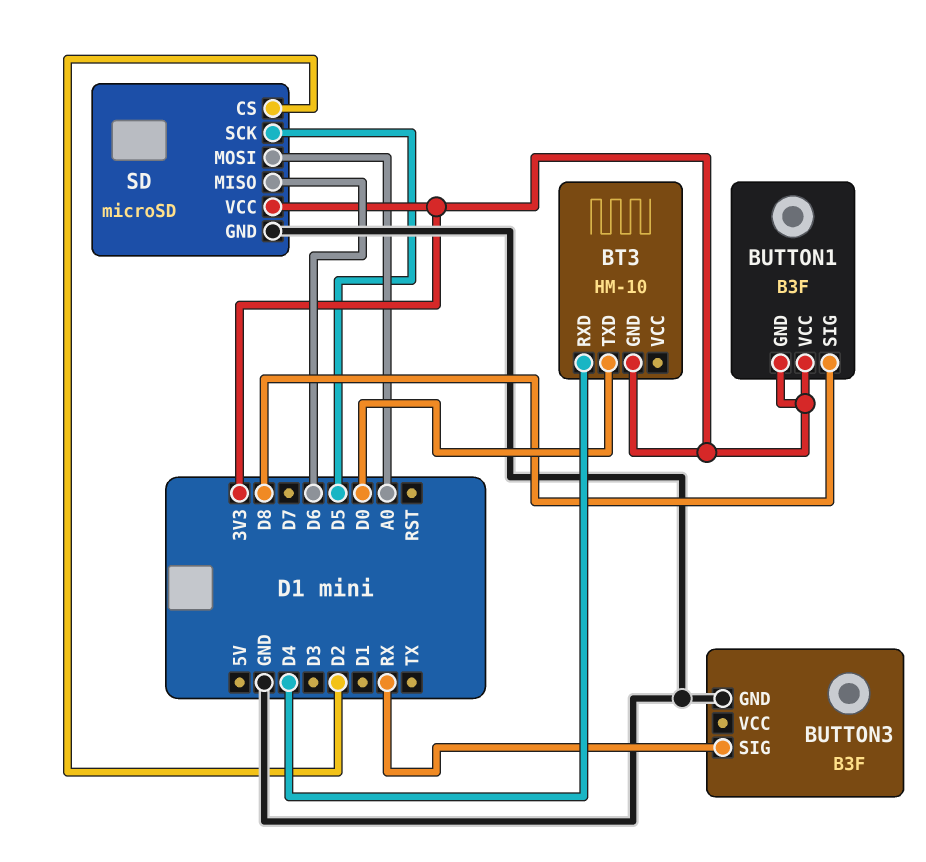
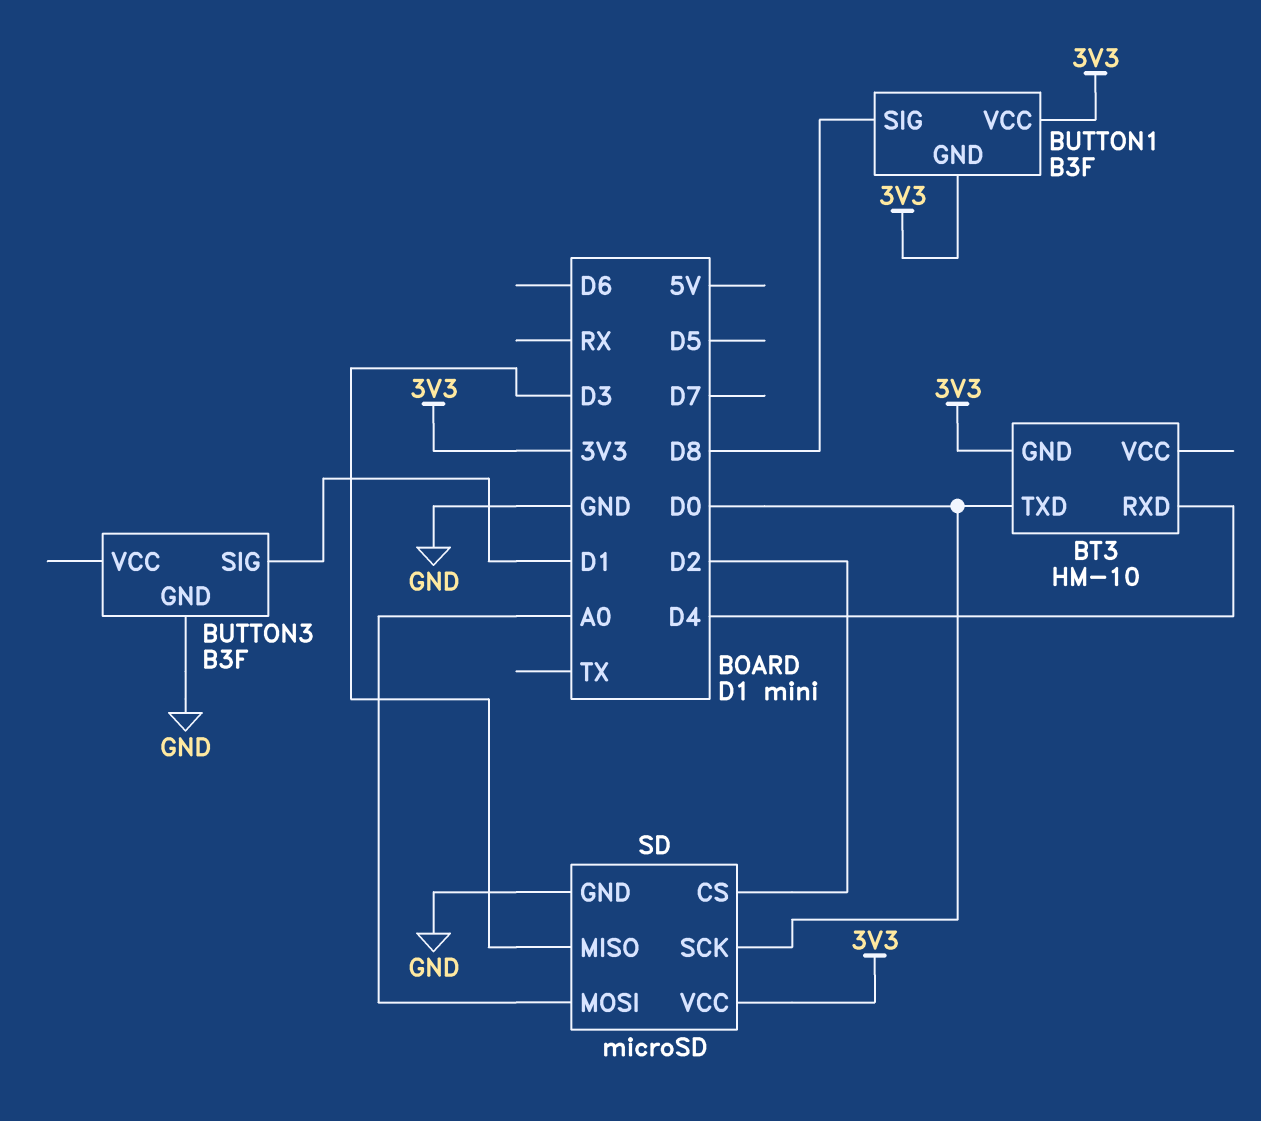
BUTTON3 pin SIG: RX -> D1
SD pin MISO: D6 -> D3
SD pin SCK: D5 -> D0

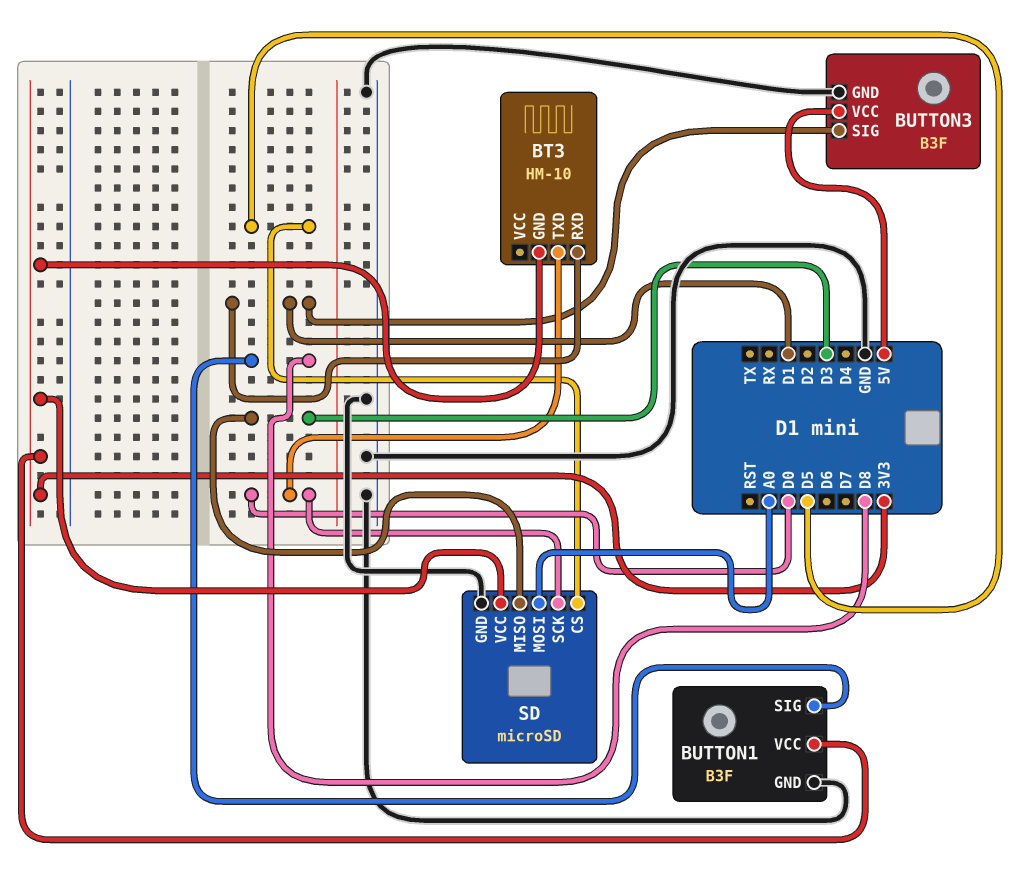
BT3 pin RXD: D4 -> D1
BUTTON1 pin GND: 3V3 -> GND
BUTTON3 pin VCC: none -> 5V
SD pin CS: D2 -> D5

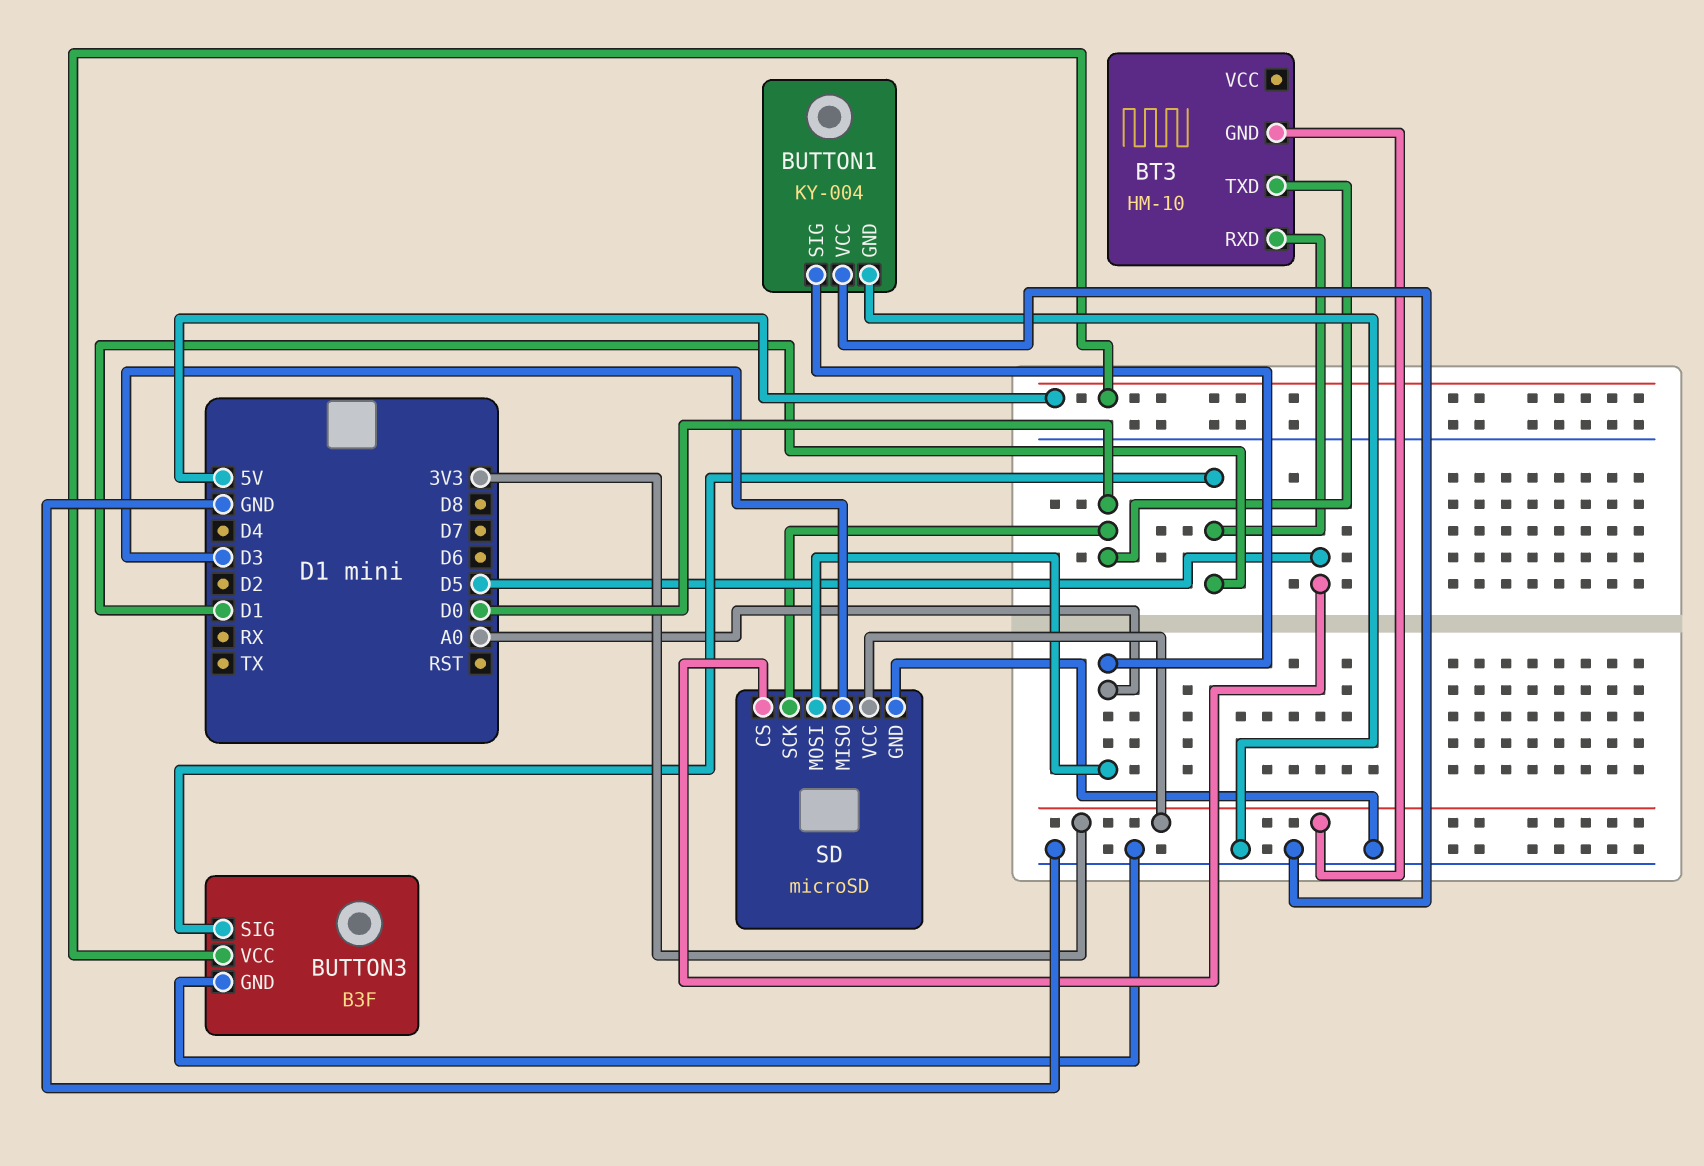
BUTTON1: B3F -> KY-004
BUTTON1 pin SIG: D8 -> A0
BUTTON1 pin VCC: 3V3 -> GND

